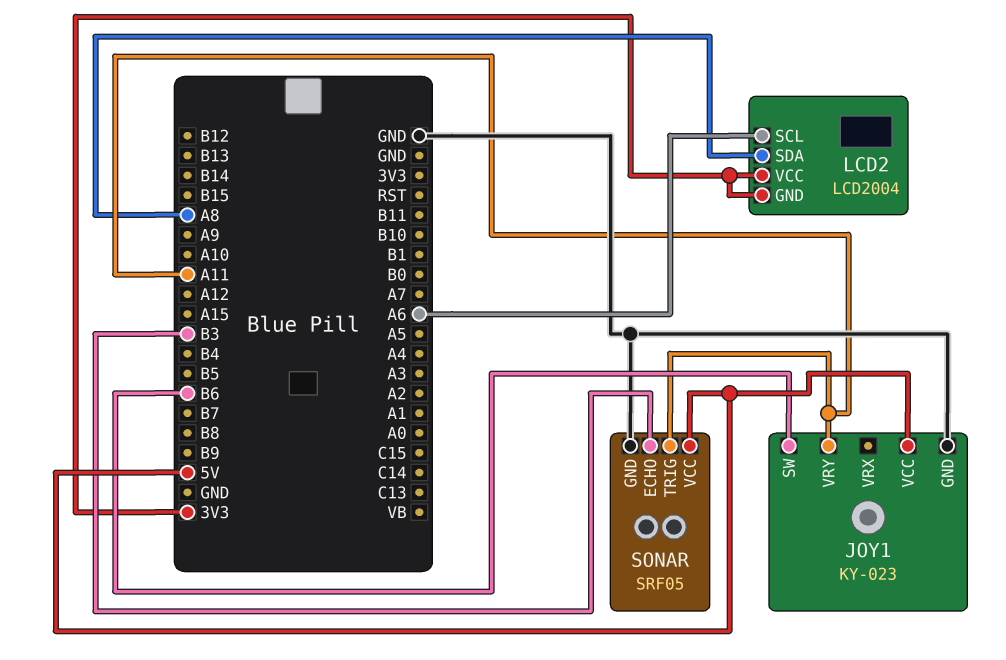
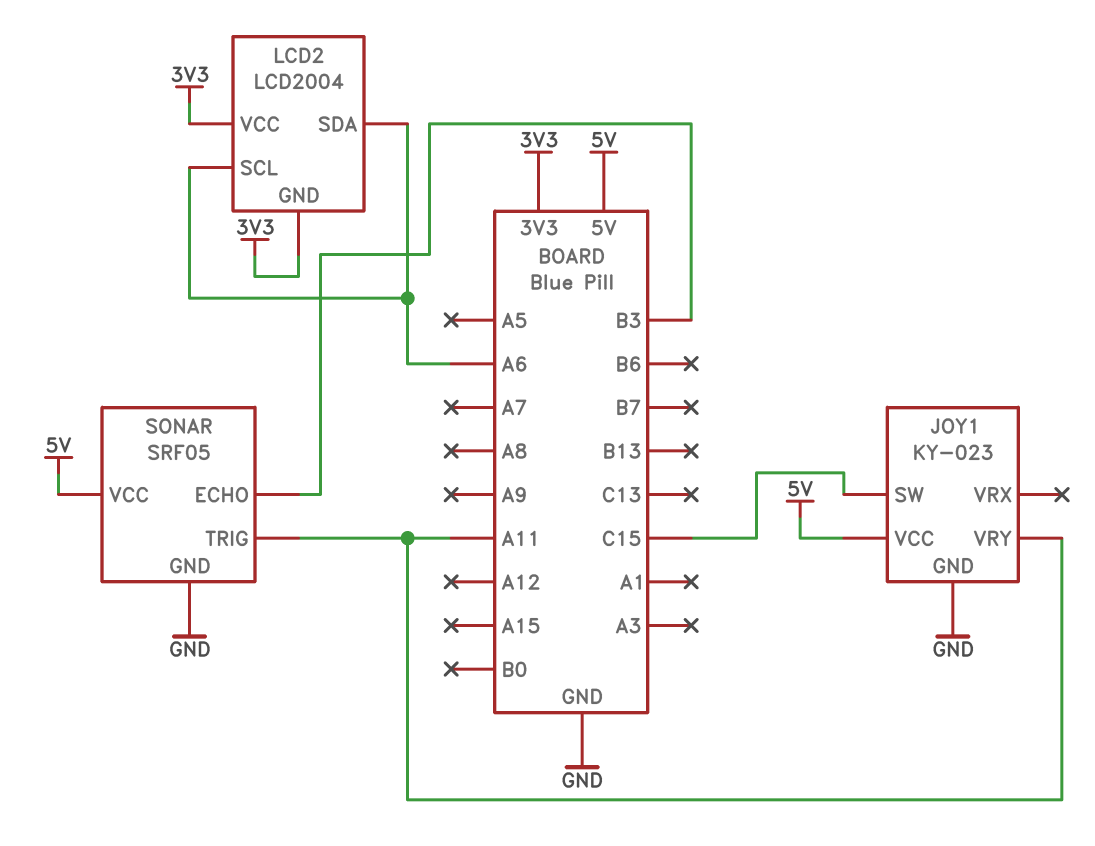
JOY1 pin SW: B6 -> C15
LCD2 pin SDA: A8 -> A6

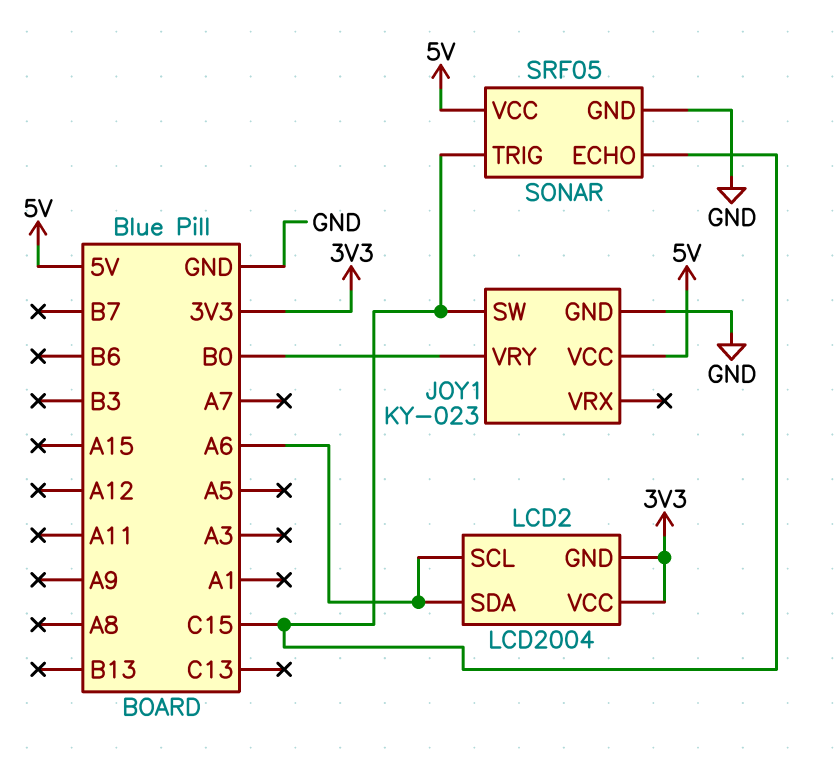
JOY1 pin VRY: A11 -> B0
SONAR pin ECHO: B3 -> C15
SONAR pin TRIG: A11 -> C15

